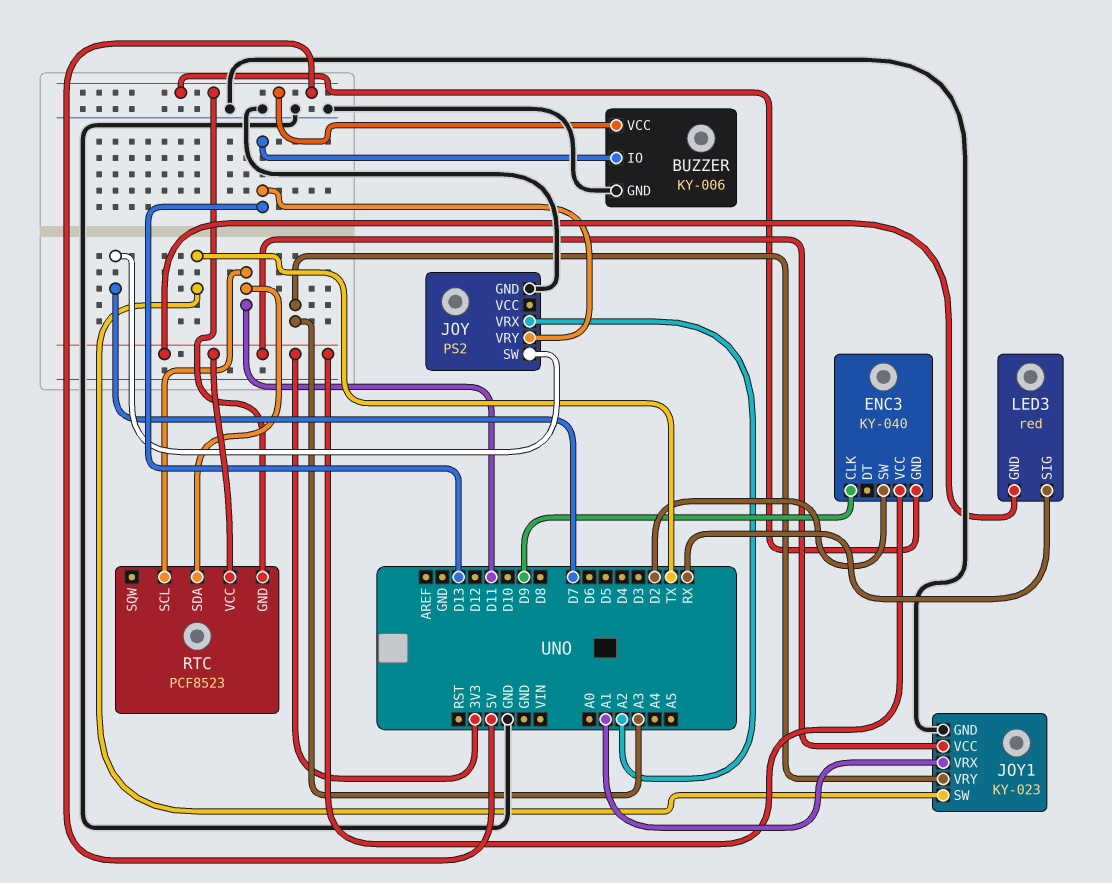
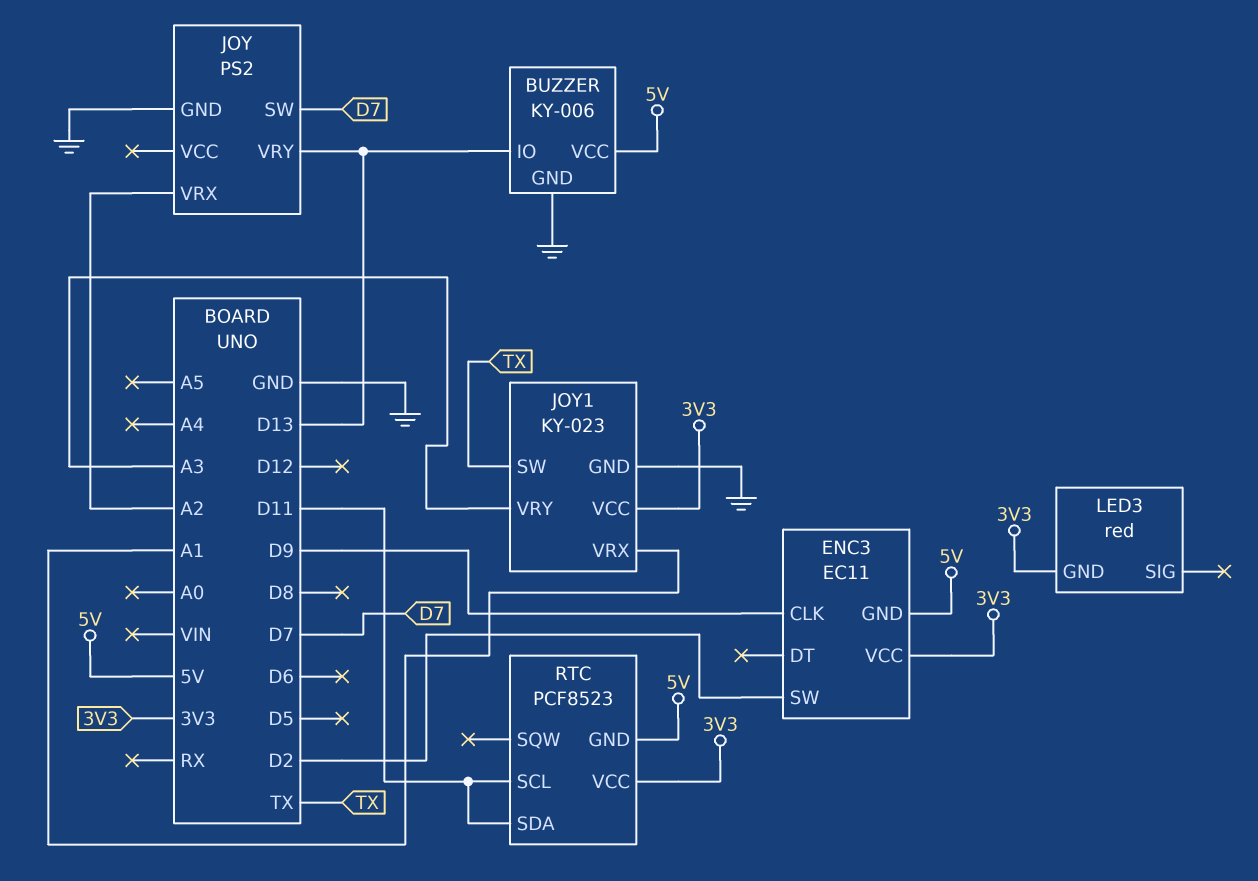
ENC3: KY-040 -> EC11
LED3 pin SIG: RX -> none

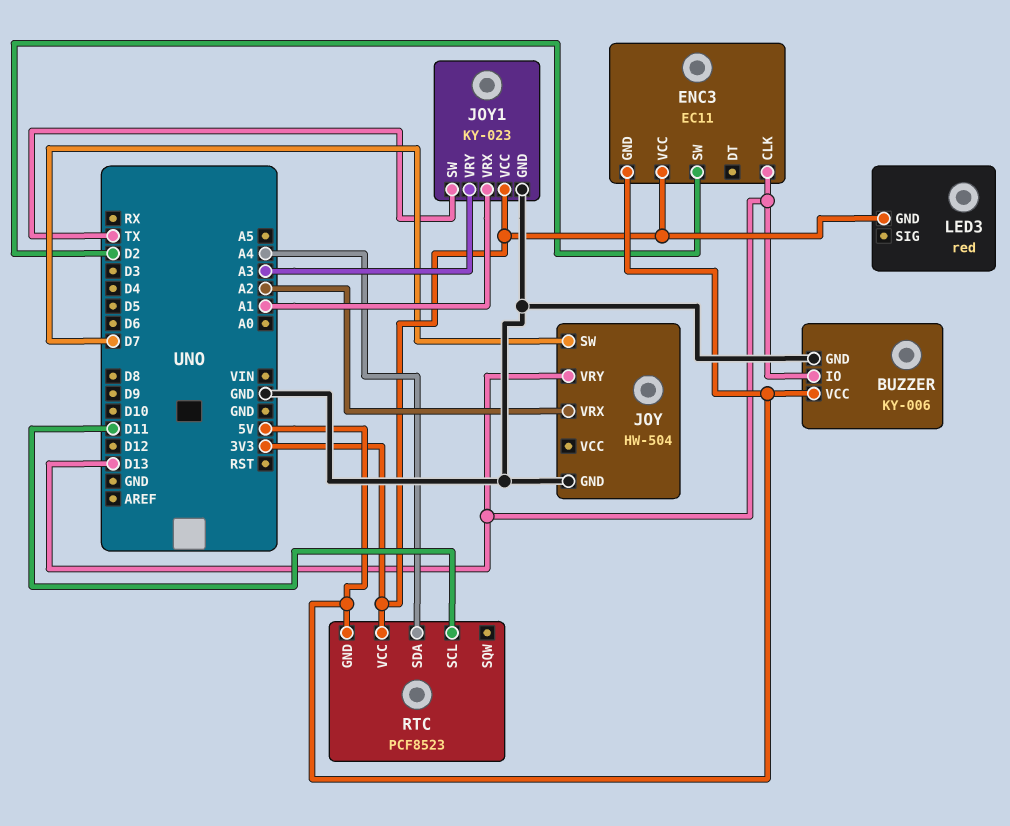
ENC3 pin CLK: D9 -> D13
JOY: PS2 -> HW-504
RTC pin SDA: D11 -> A4

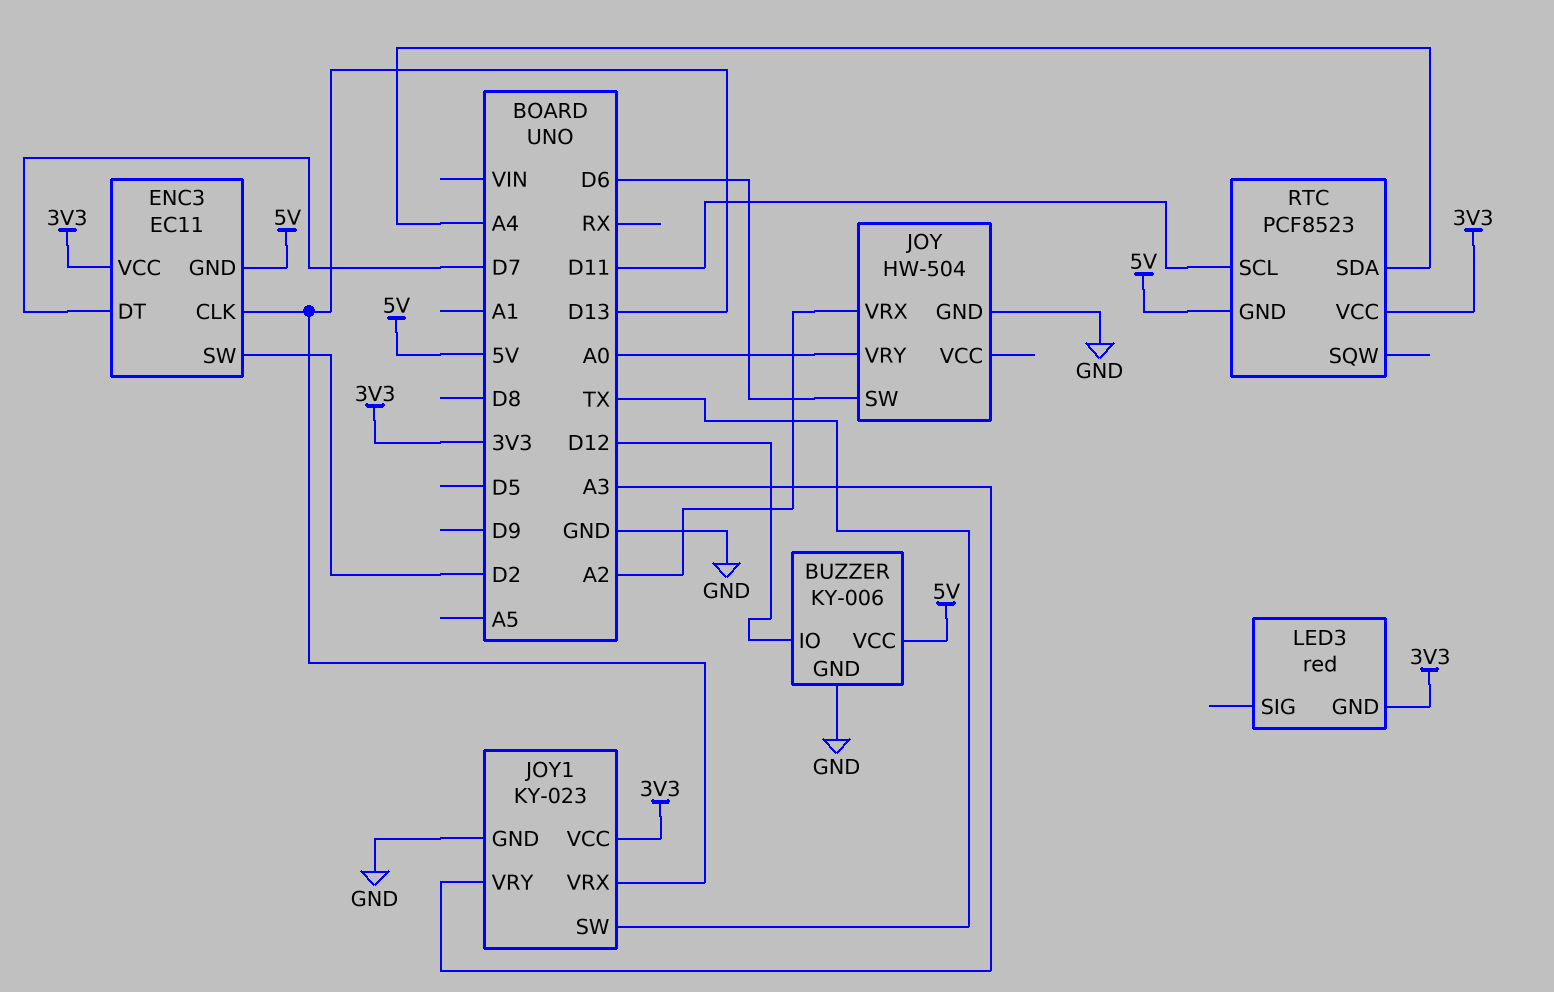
BUZZER pin IO: D13 -> D12
ENC3 pin DT: none -> D7
JOY pin SW: D7 -> D6
JOY pin VRY: D13 -> A0
JOY1 pin VRX: A1 -> D13

